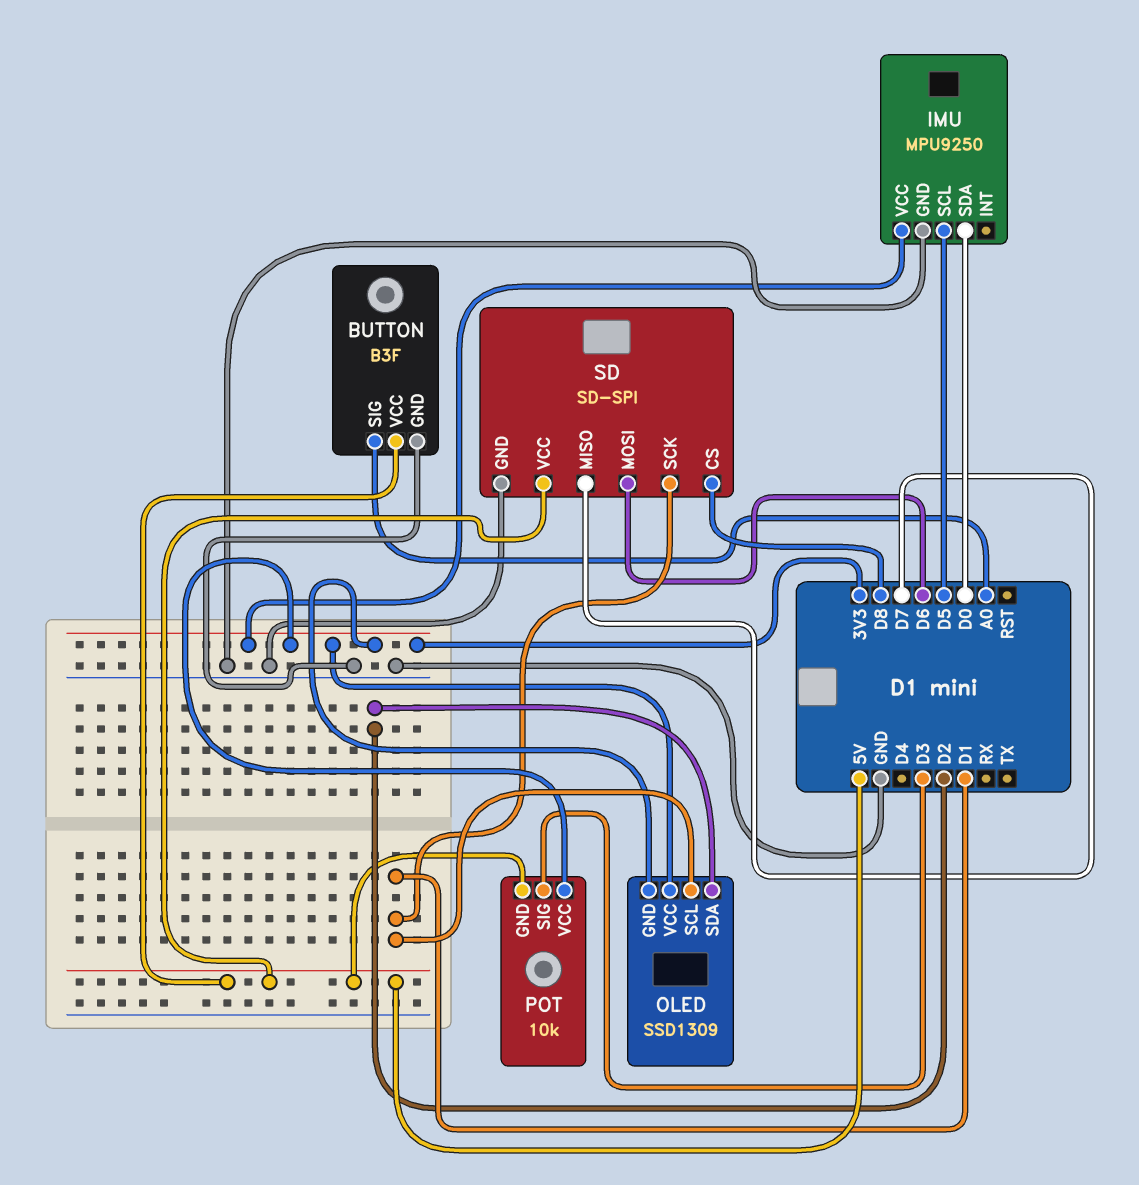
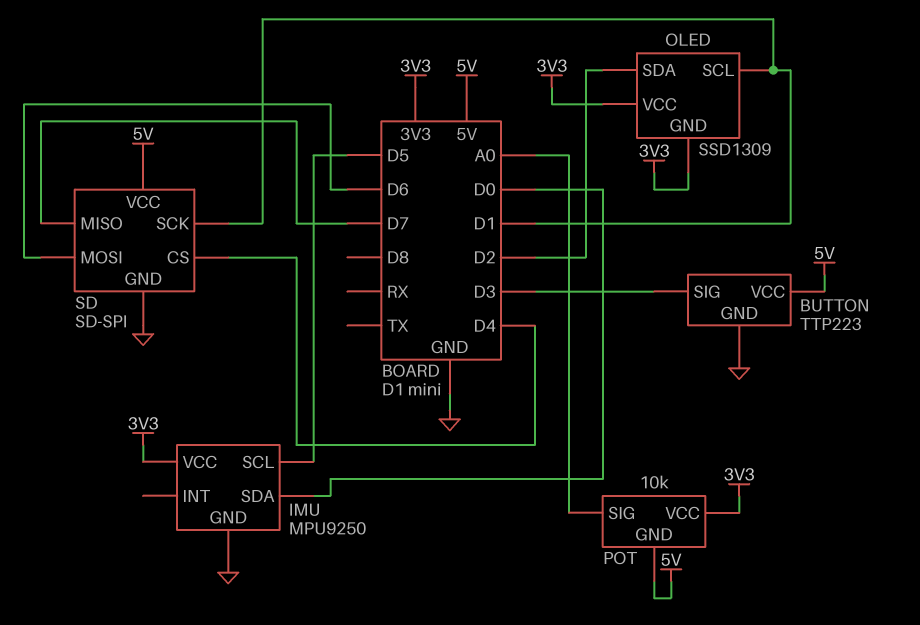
BUTTON: B3F -> TTP223
BUTTON pin SIG: A0 -> D3
POT pin SIG: D3 -> A0
SD pin CS: D8 -> D4

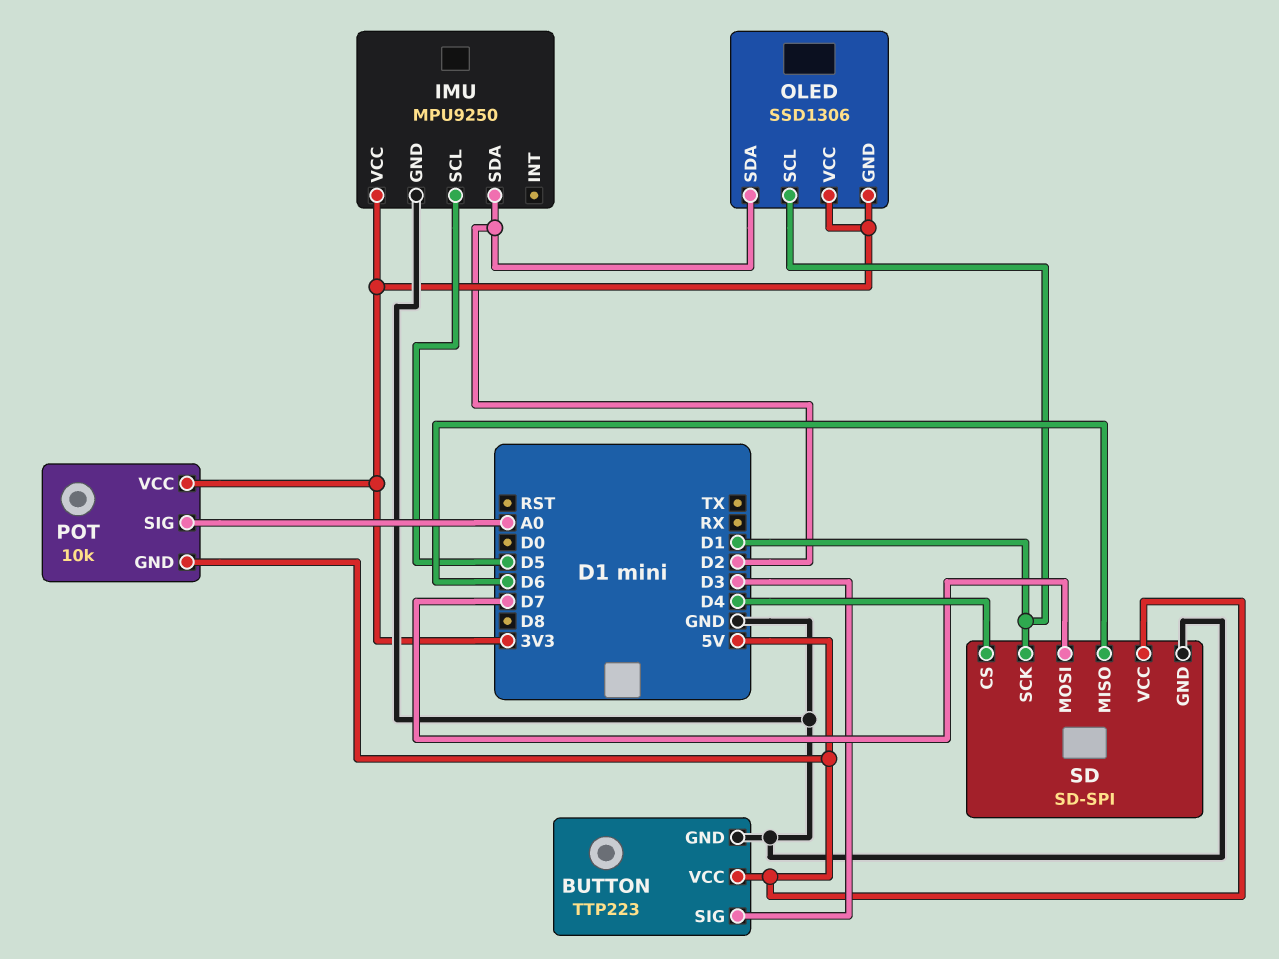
IMU pin SDA: D0 -> D2
OLED: SSD1309 -> SSD1306
SD pin MISO: D7 -> D6
SD pin MOSI: D6 -> D7

